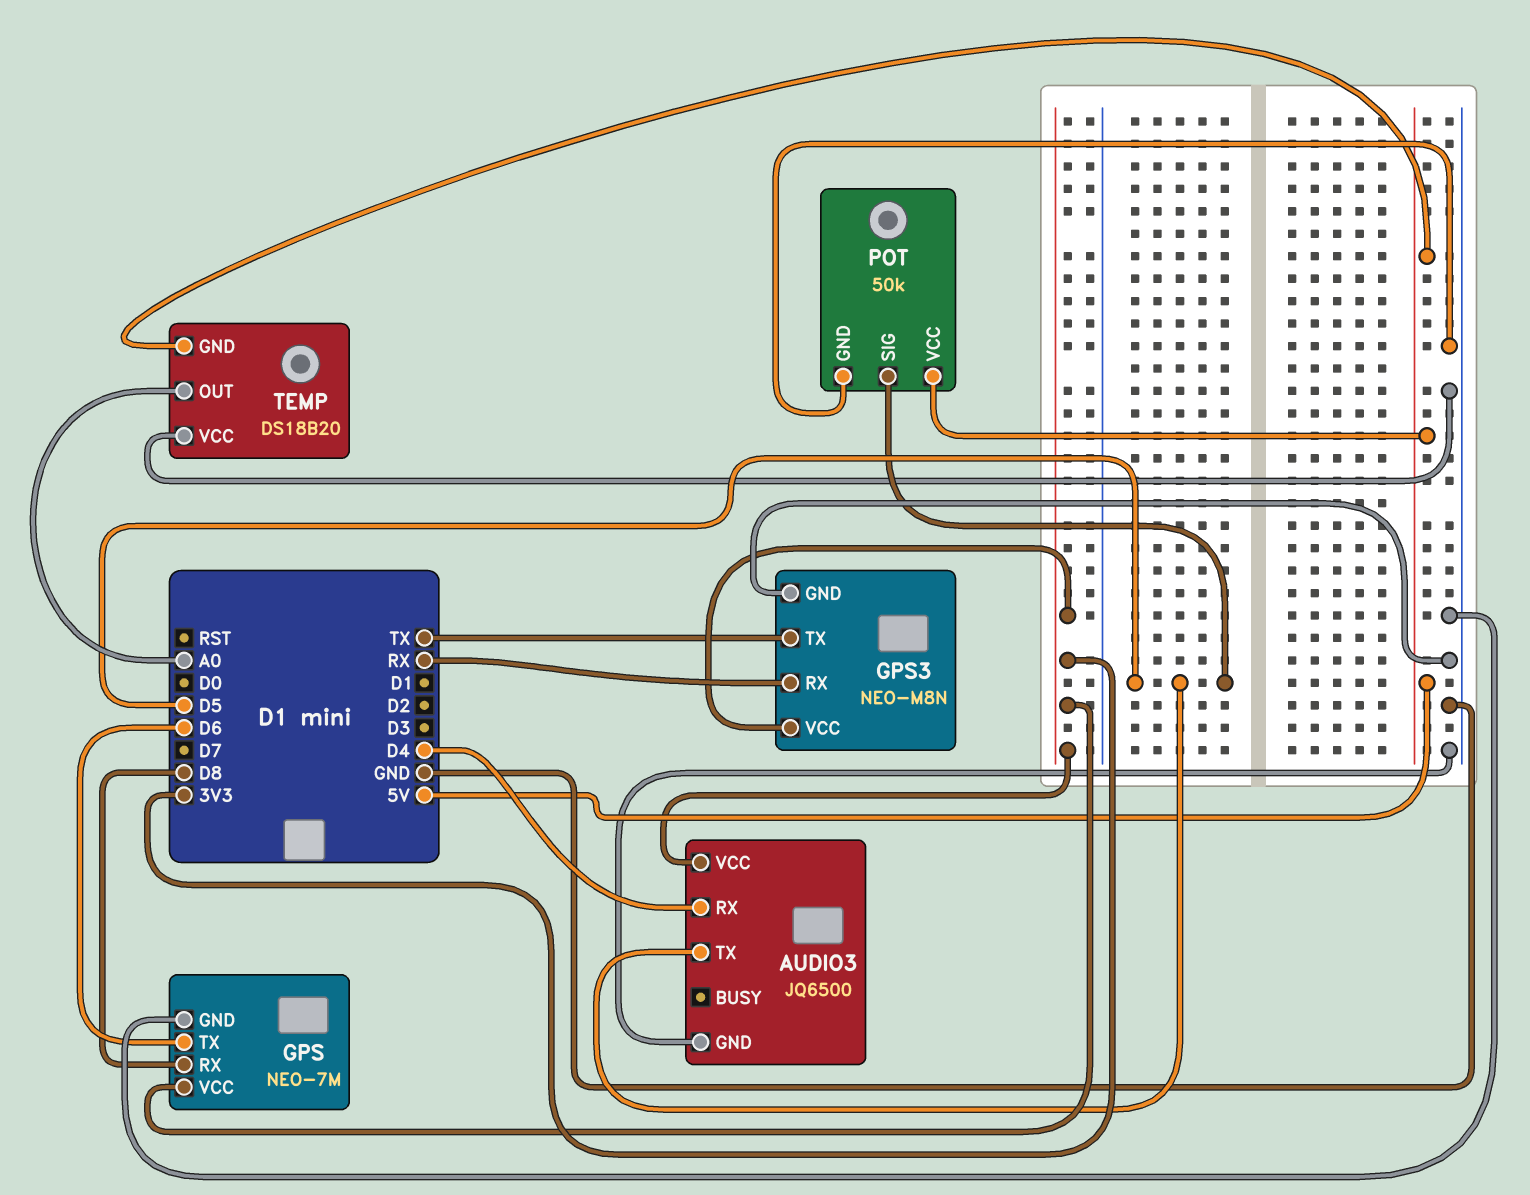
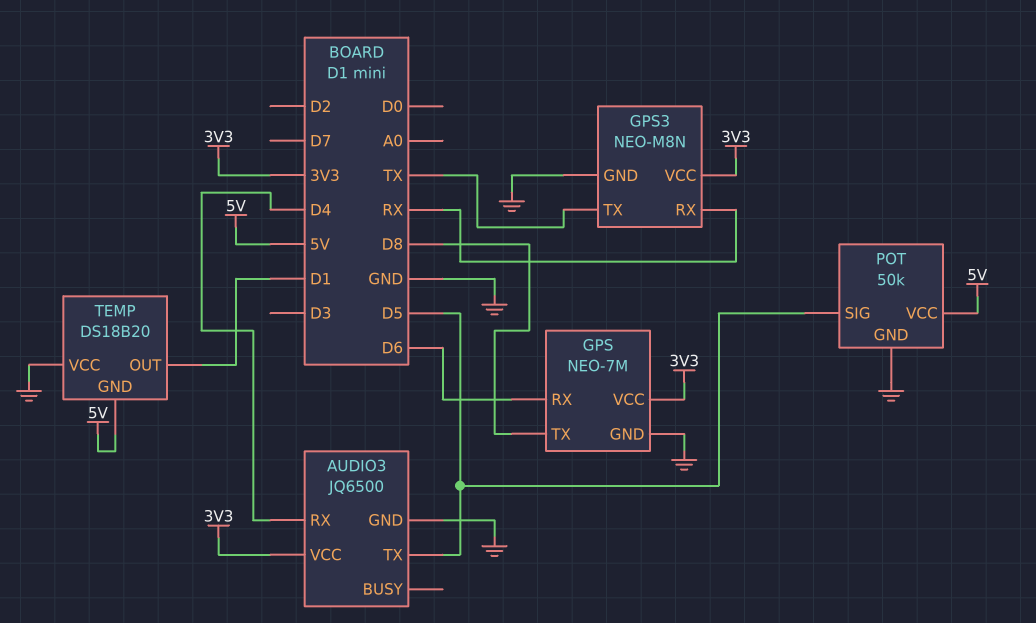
GPS pin RX: D8 -> D6
GPS pin TX: D6 -> D8
TEMP pin OUT: A0 -> D1

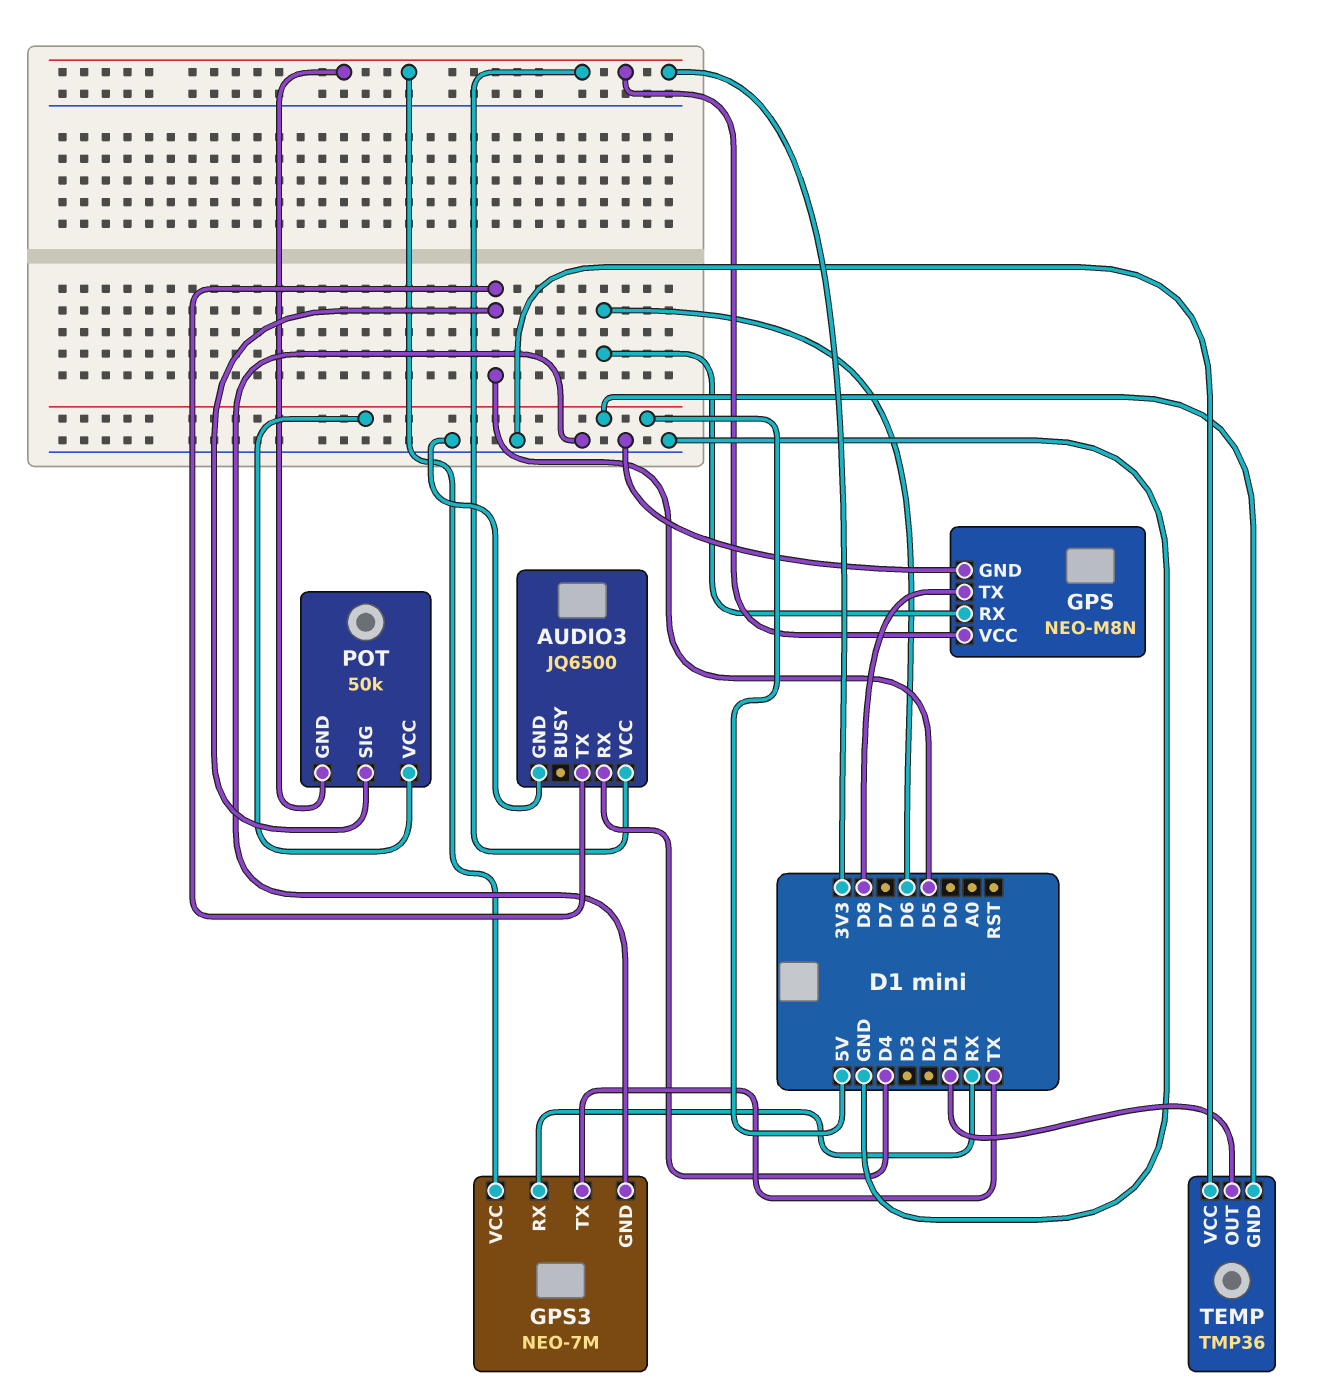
GPS: NEO-7M -> NEO-M8N
GPS3: NEO-M8N -> NEO-7M
POT pin GND: GND -> 3V3
TEMP: DS18B20 -> TMP36

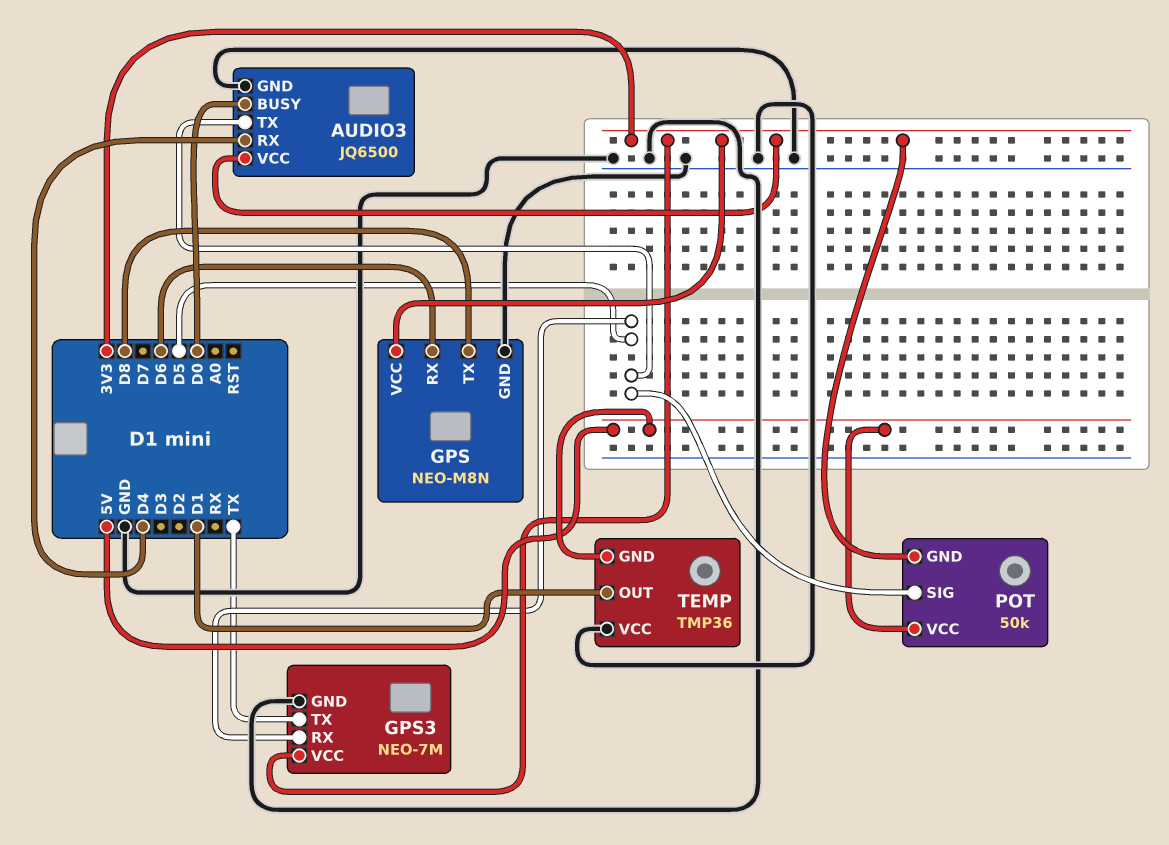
AUDIO3 pin BUSY: none -> D0
GPS3 pin RX: RX -> D5

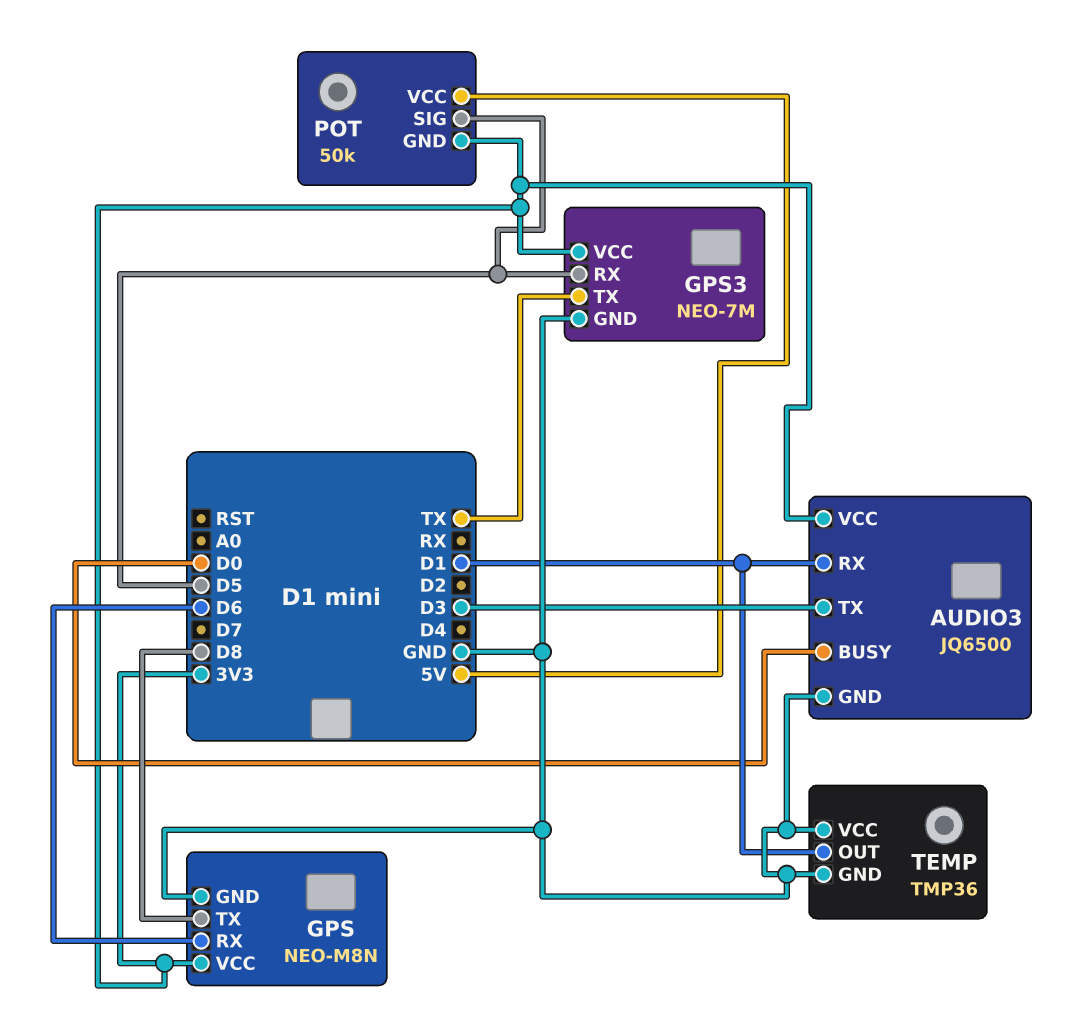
AUDIO3 pin RX: D4 -> D1
AUDIO3 pin TX: D5 -> D3
TEMP pin GND: 5V -> GND

